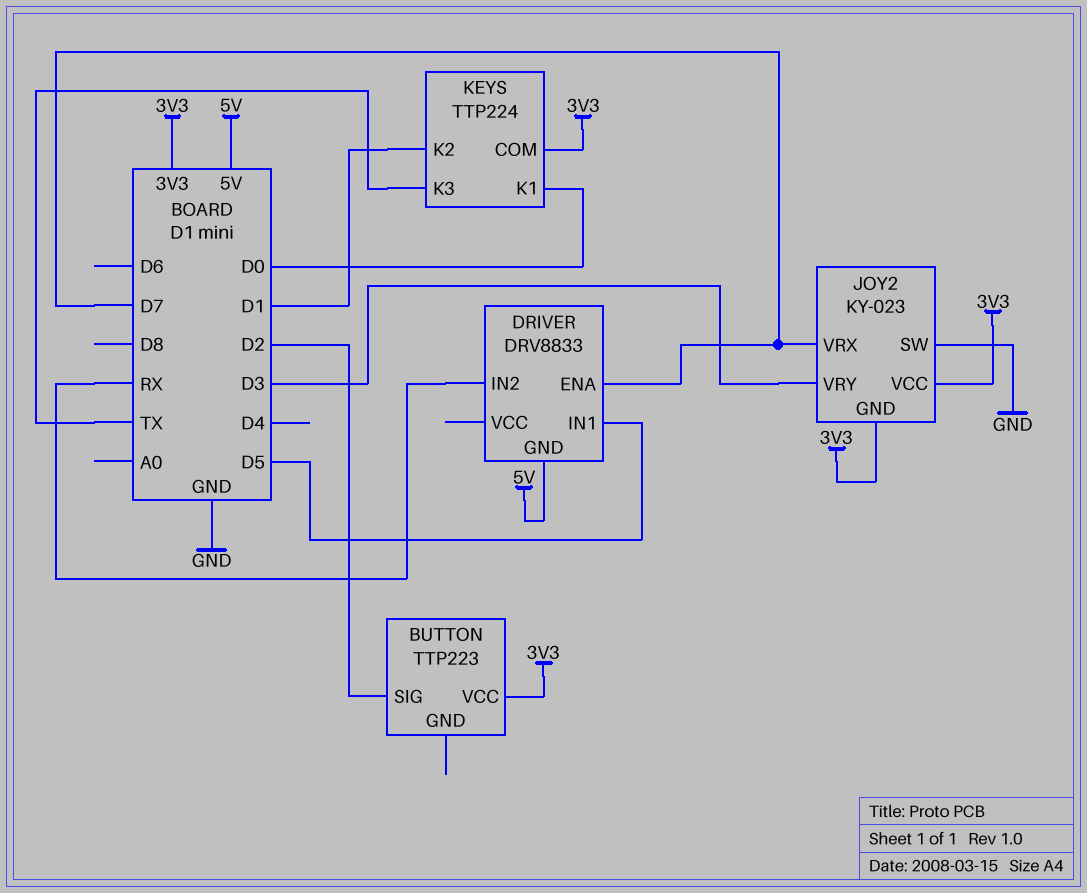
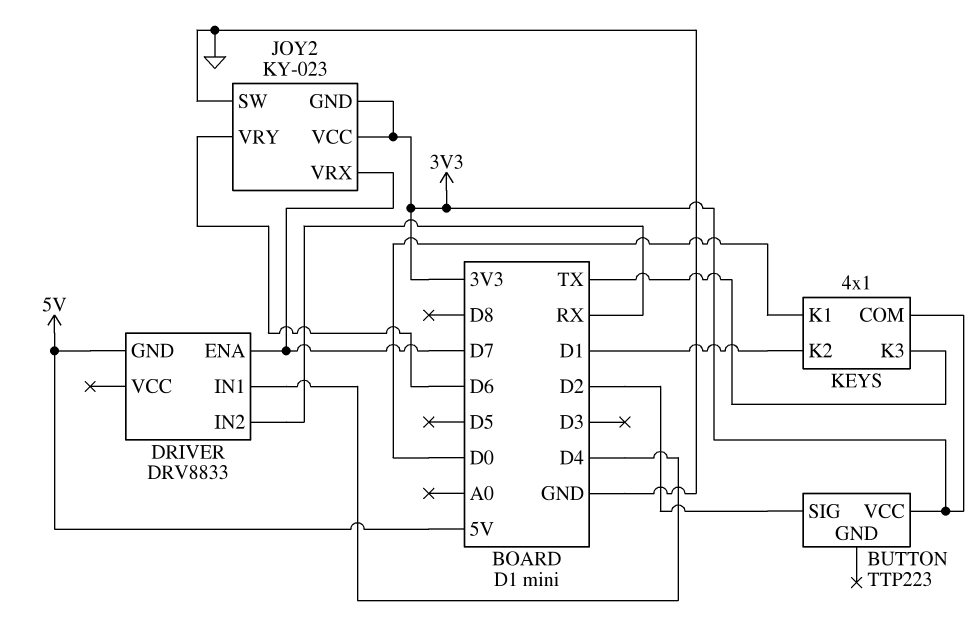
DRIVER pin IN1: D5 -> D4
JOY2 pin VRY: D3 -> D6
KEYS: TTP224 -> 4x1

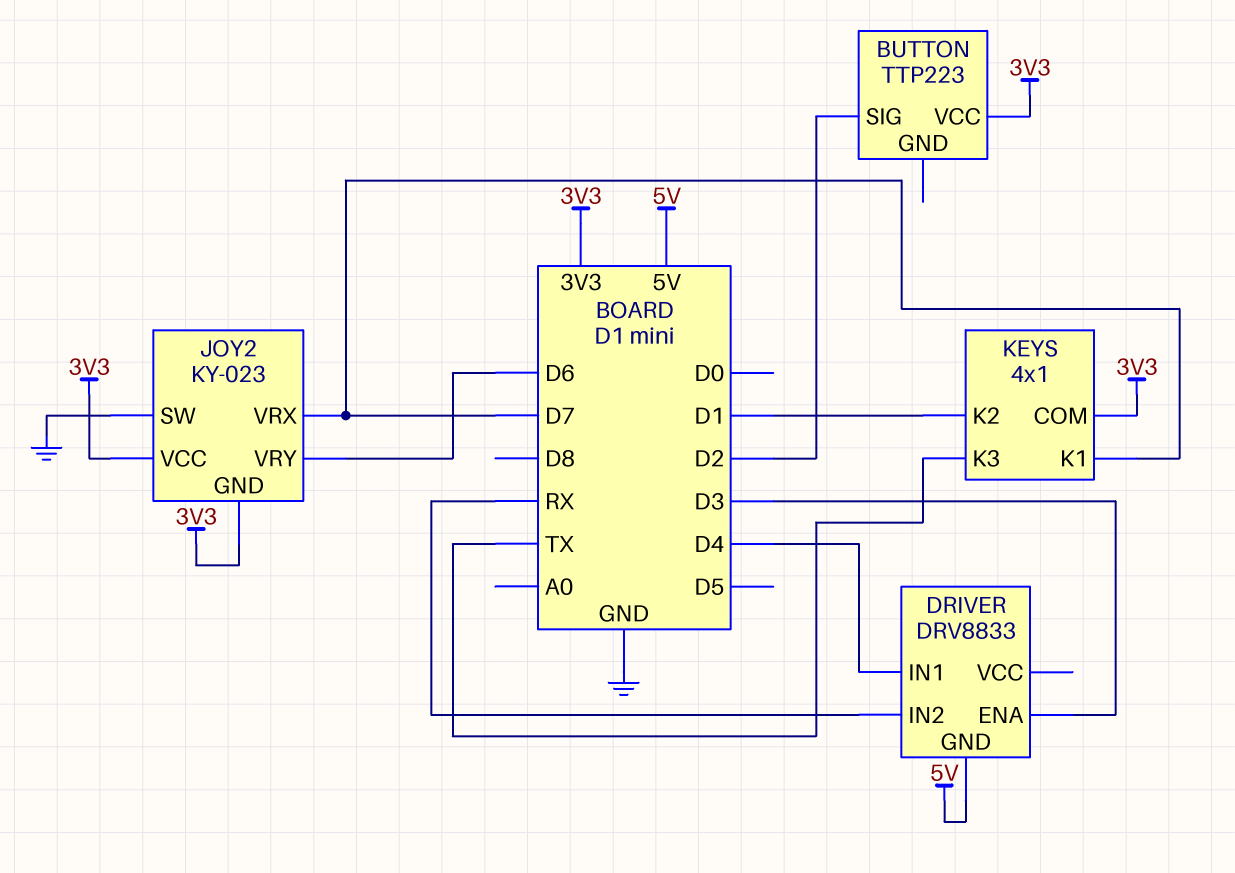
DRIVER pin ENA: D7 -> D3
KEYS pin K1: D0 -> D7

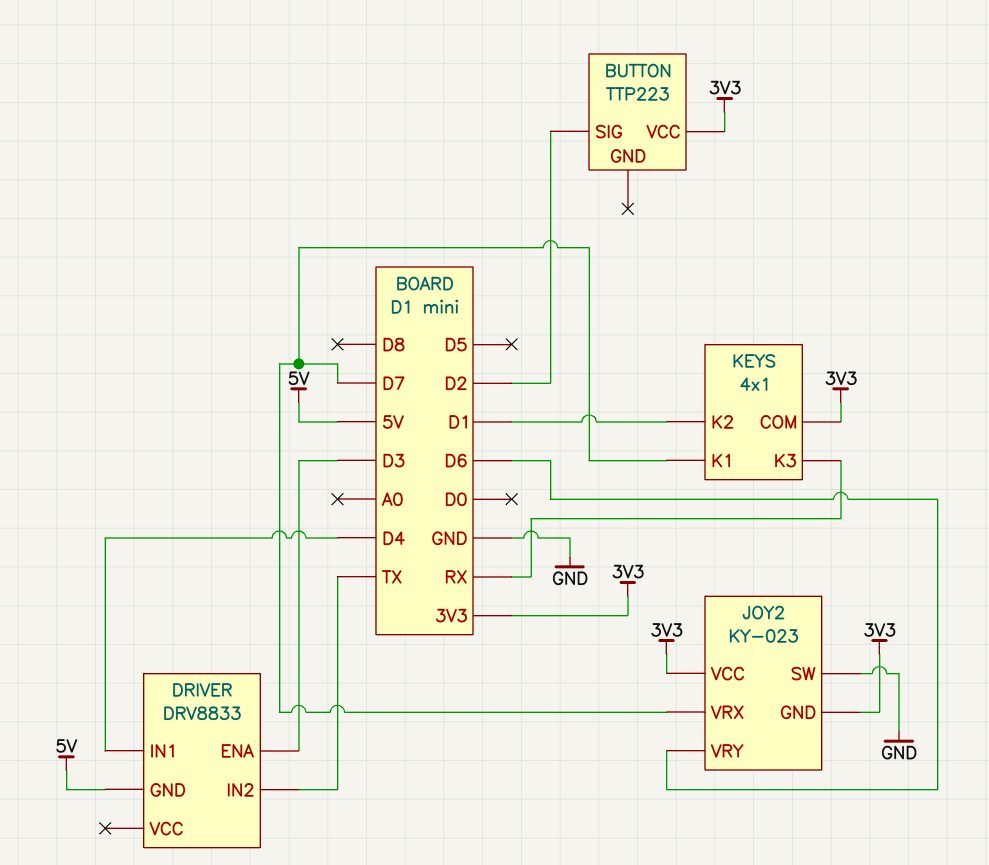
DRIVER pin IN2: RX -> TX
KEYS pin K3: TX -> RX

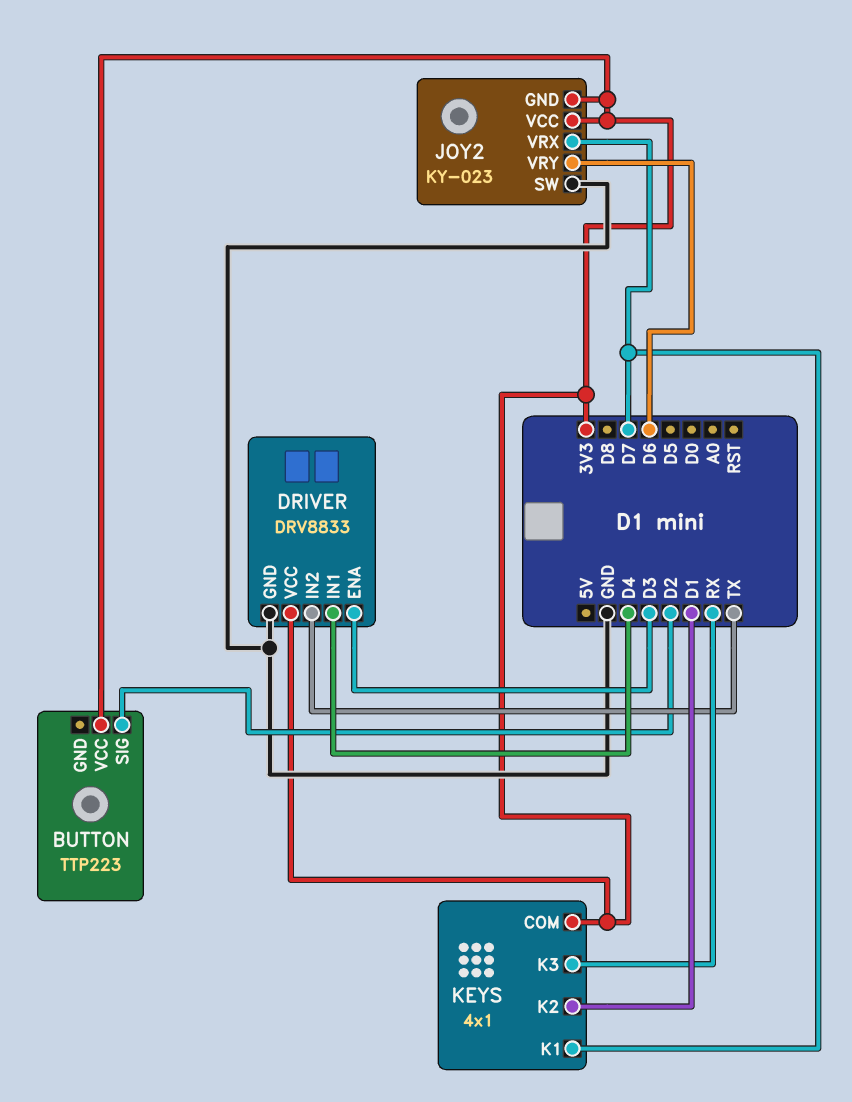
DRIVER pin GND: 5V -> GND
DRIVER pin VCC: none -> 3V3

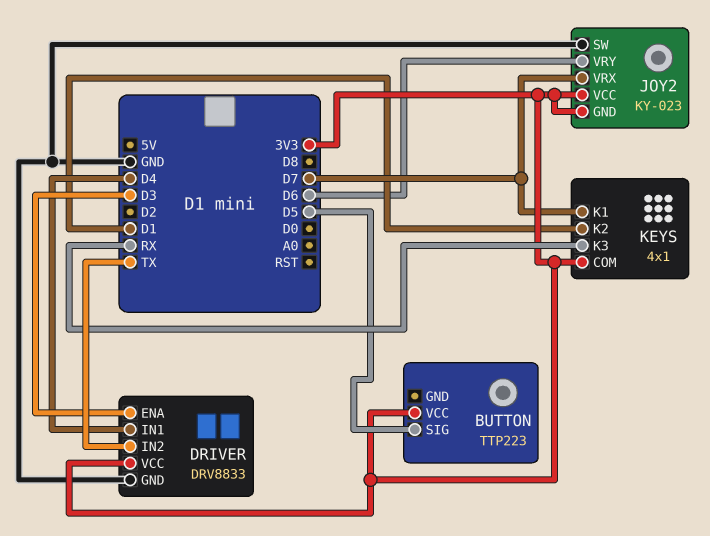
BUTTON pin SIG: D2 -> D5

